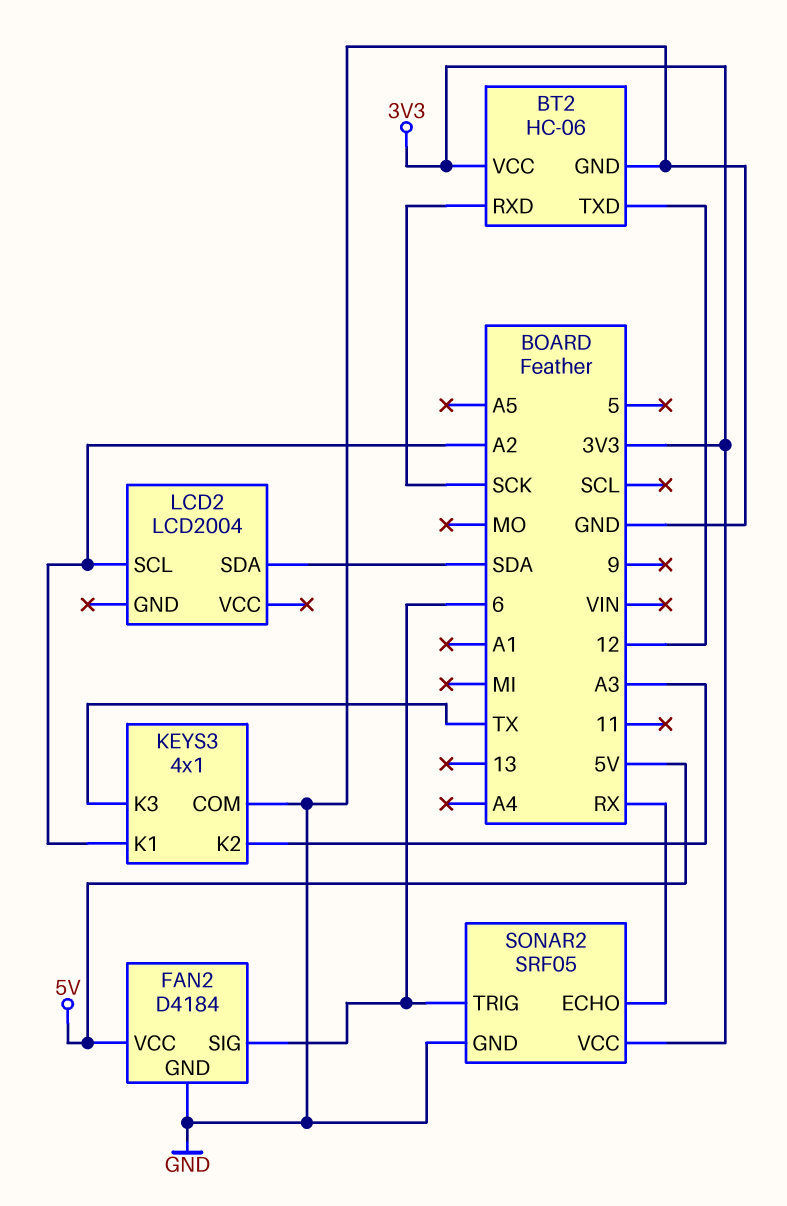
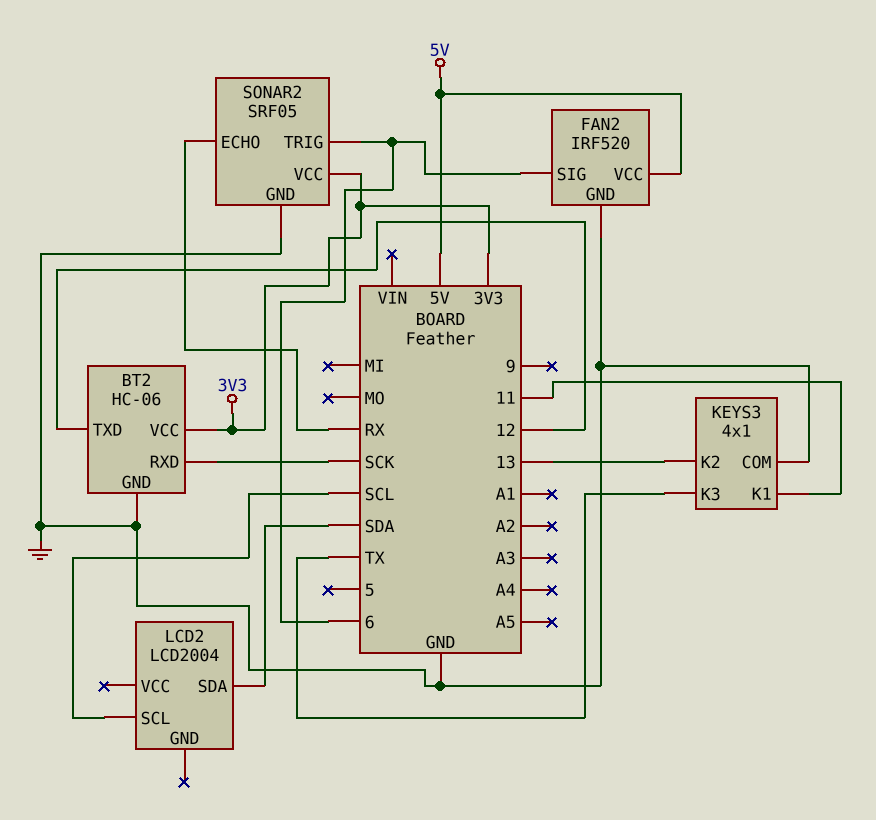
FAN2: D4184 -> IRF520
KEYS3 pin K1: A2 -> 11
KEYS3 pin K2: A3 -> 13
LCD2 pin SCL: A2 -> SCL

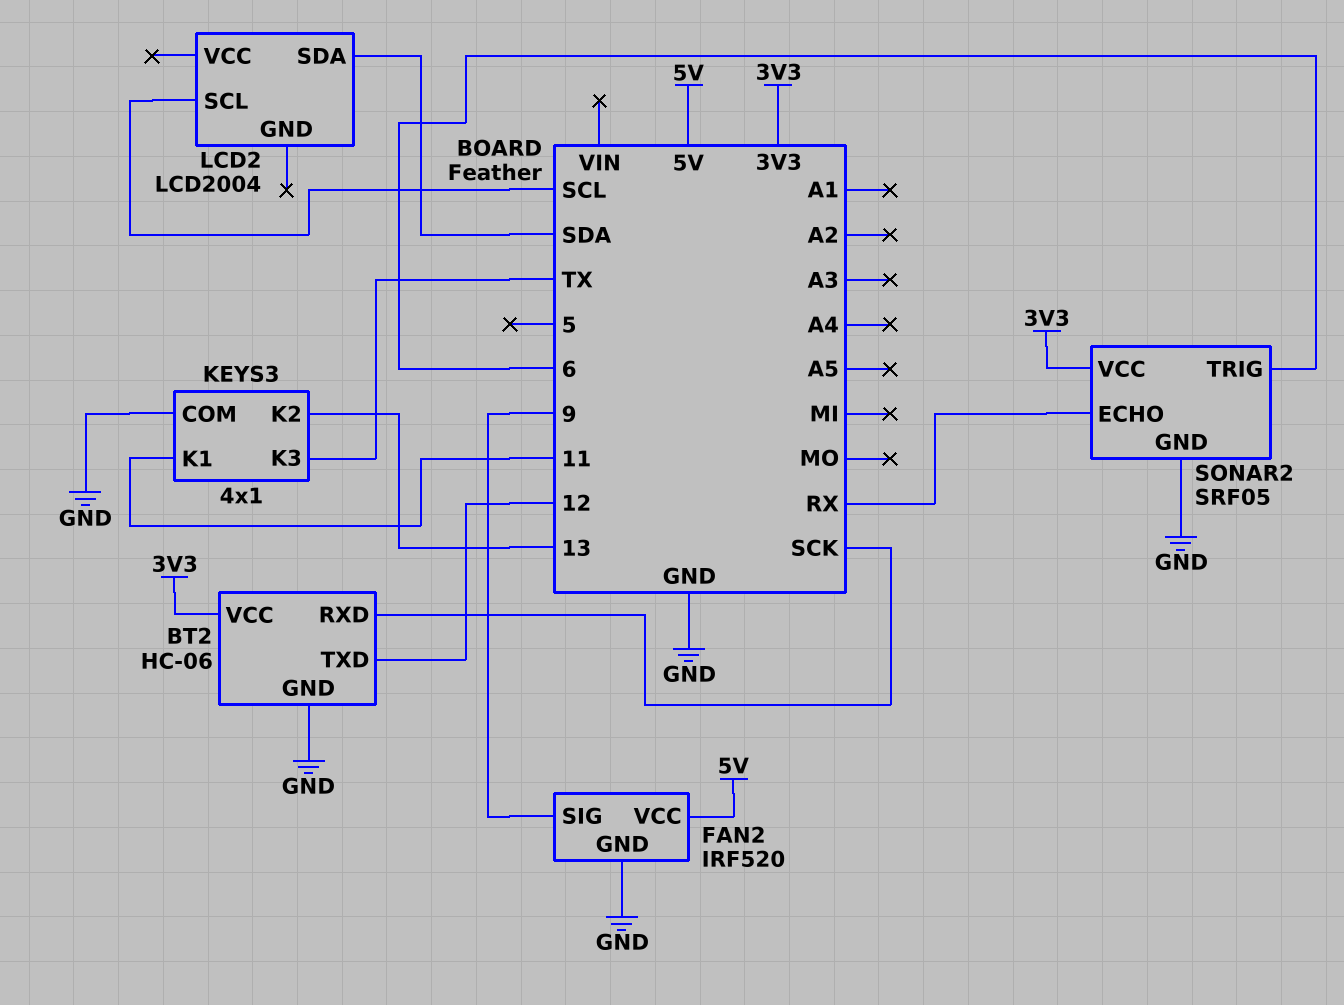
FAN2 pin SIG: 6 -> 9

